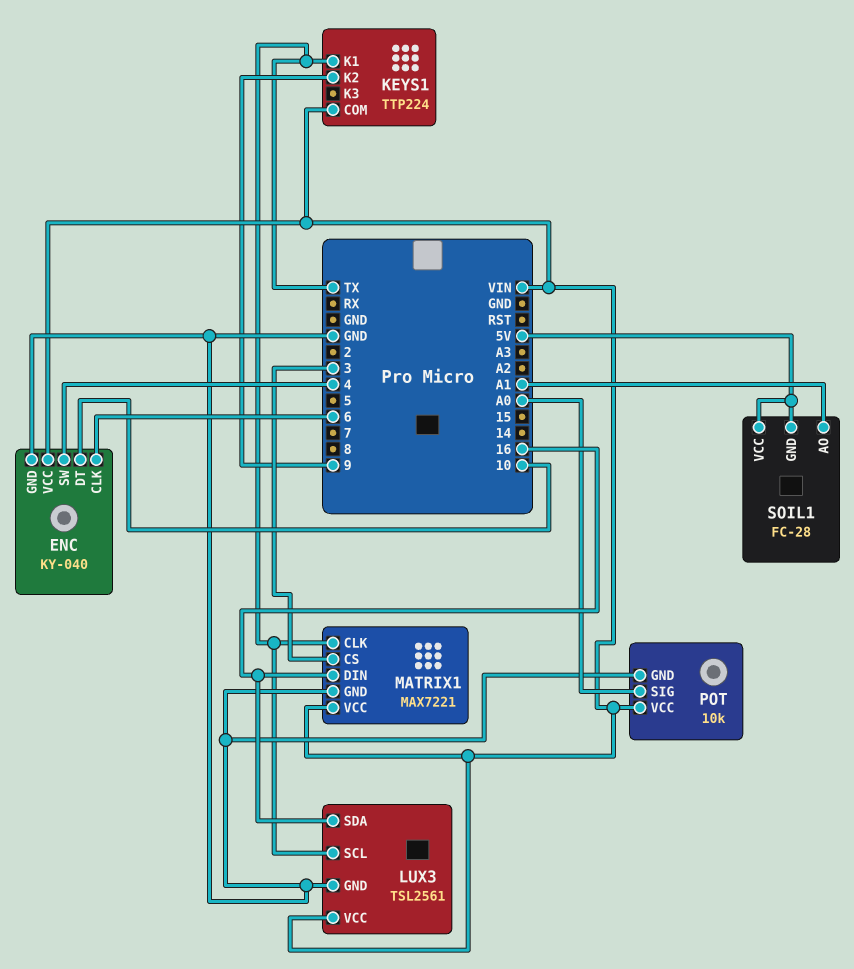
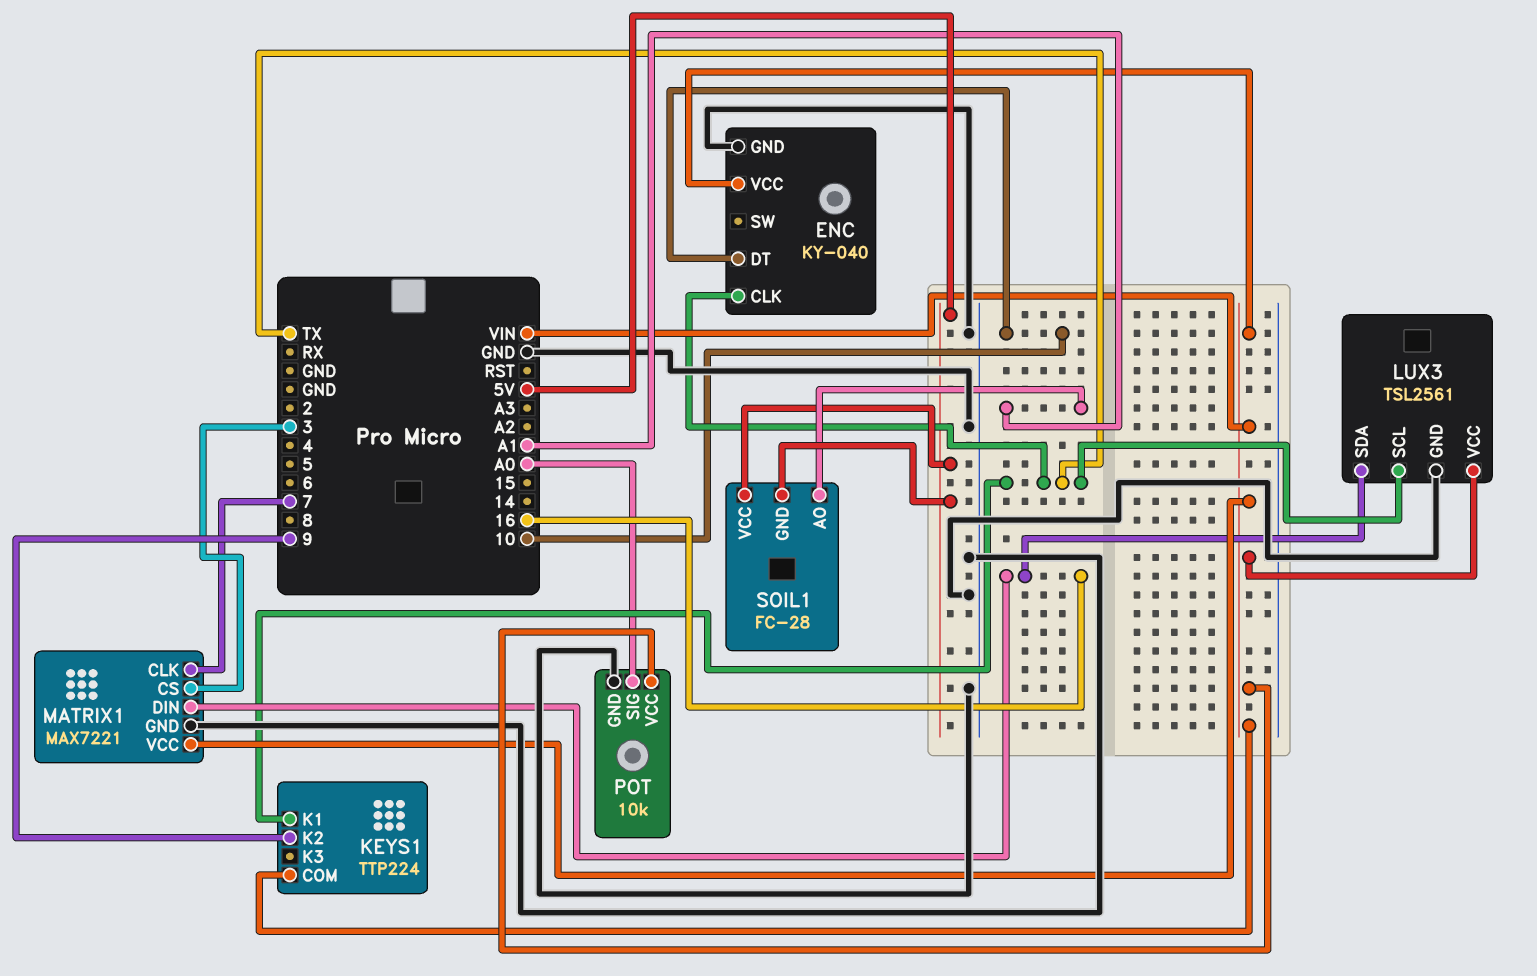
ENC pin CLK: 6 -> TX
ENC pin SW: 4 -> none
MATRIX1 pin CLK: TX -> 7

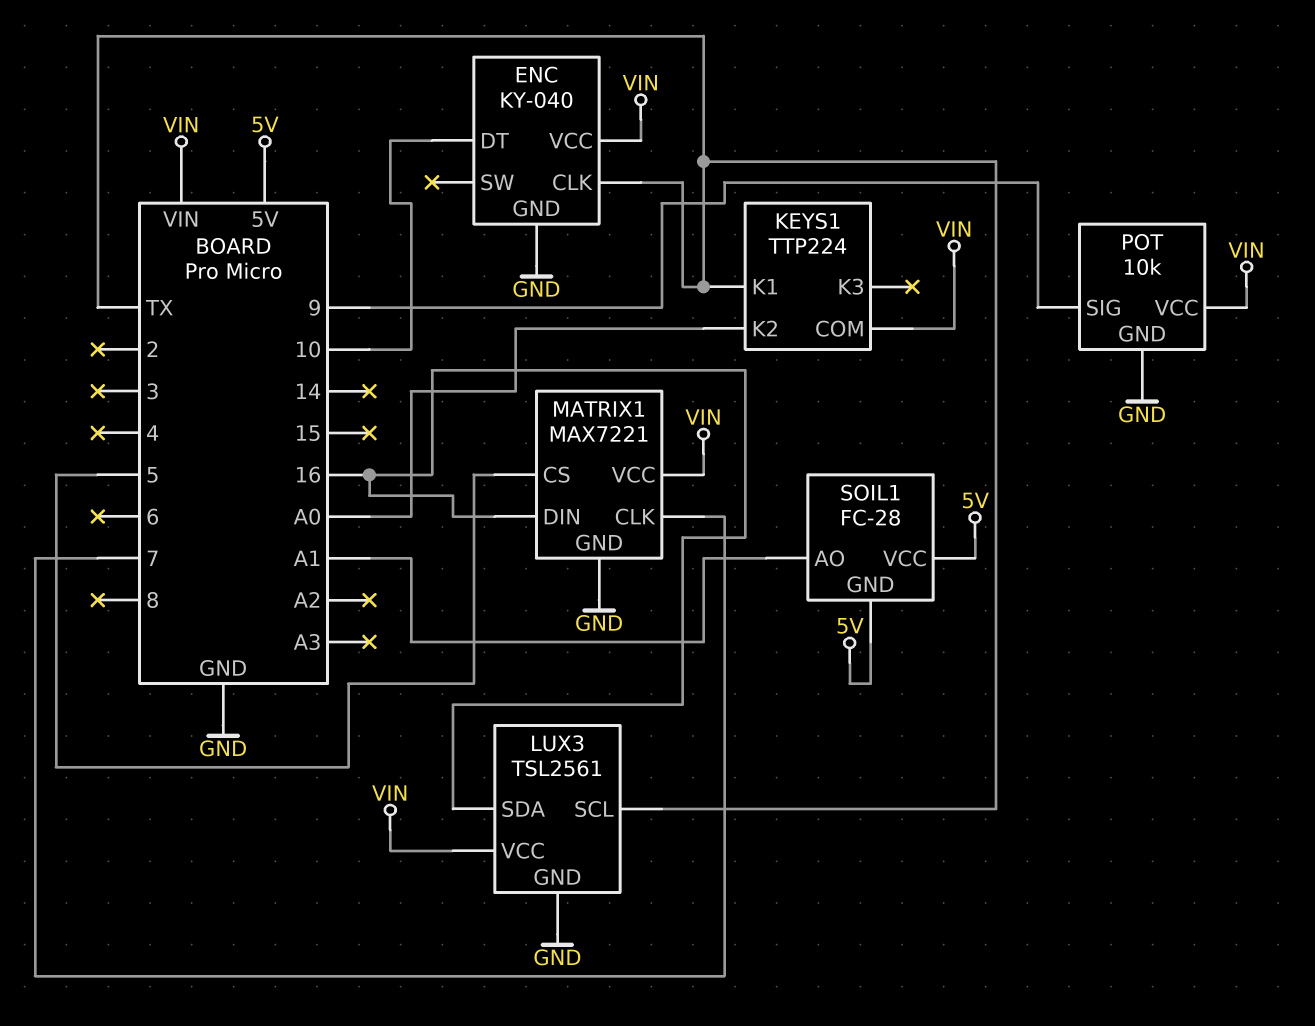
KEYS1 pin K2: 9 -> A0
MATRIX1 pin CS: 3 -> 5
POT pin SIG: A0 -> 9

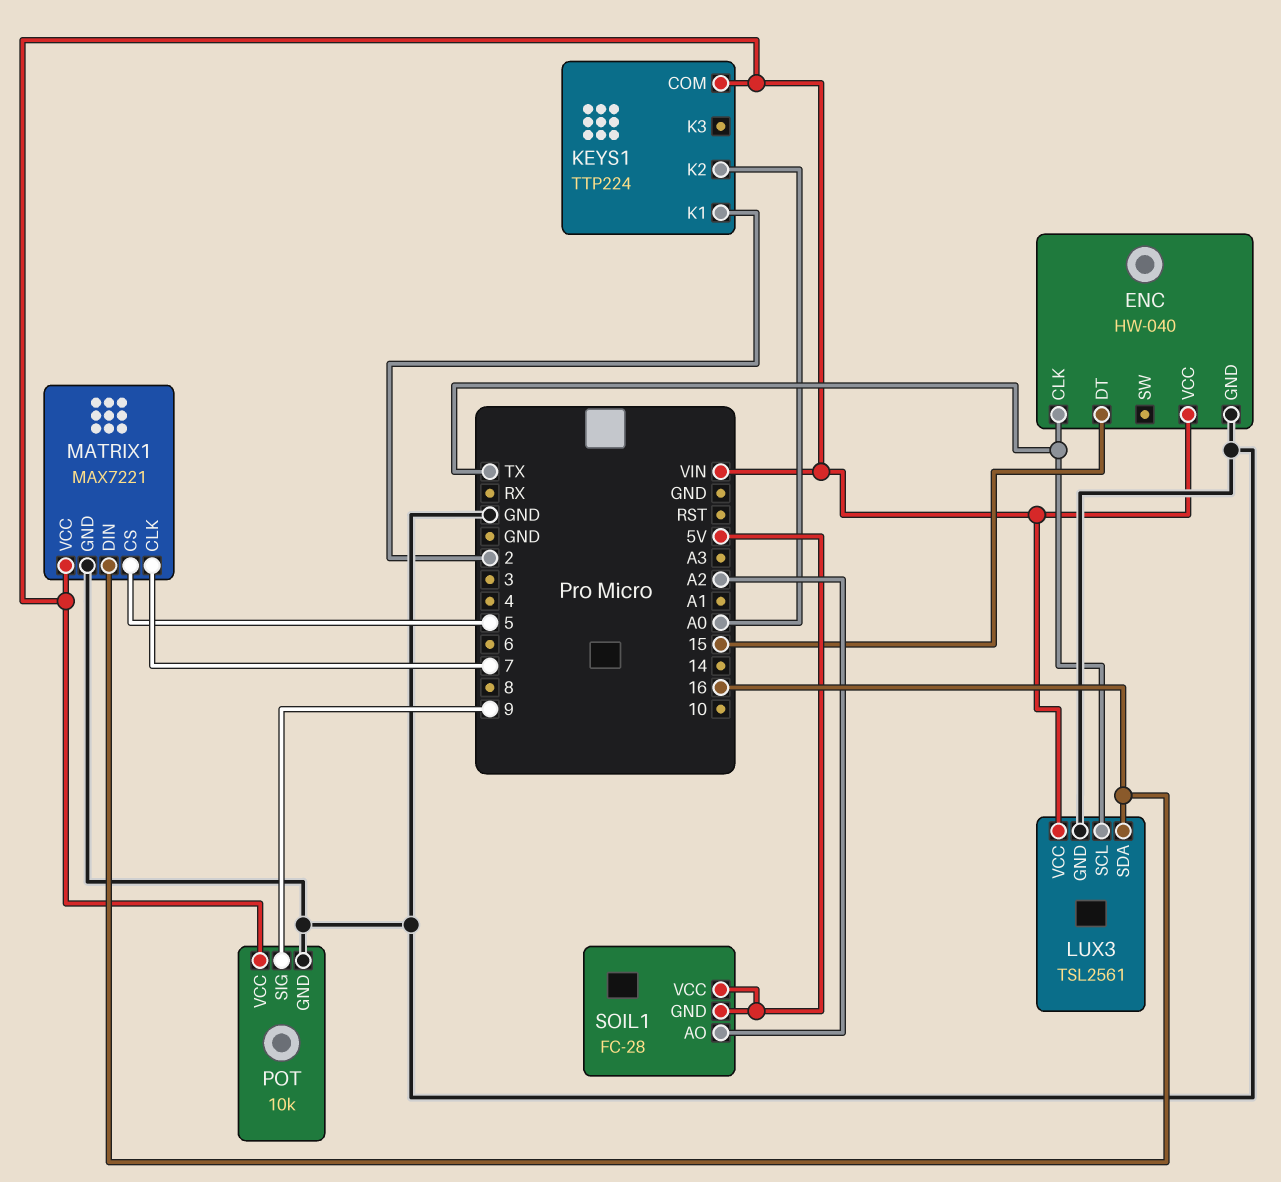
ENC: KY-040 -> HW-040
ENC pin DT: 10 -> 15
KEYS1 pin K1: TX -> 2
SOIL1 pin AO: A1 -> A2

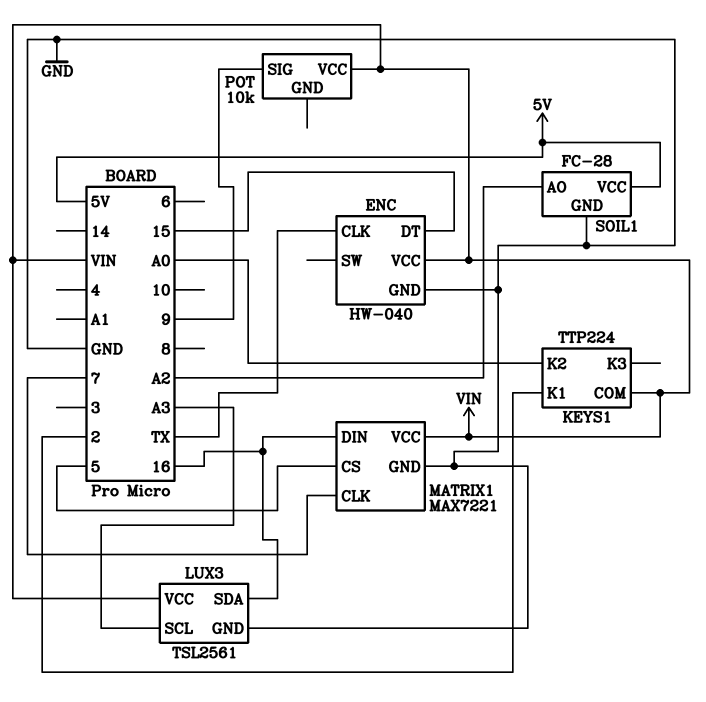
LUX3 pin SCL: TX -> A3
POT pin GND: GND -> none
SOIL1 pin GND: 5V -> GND

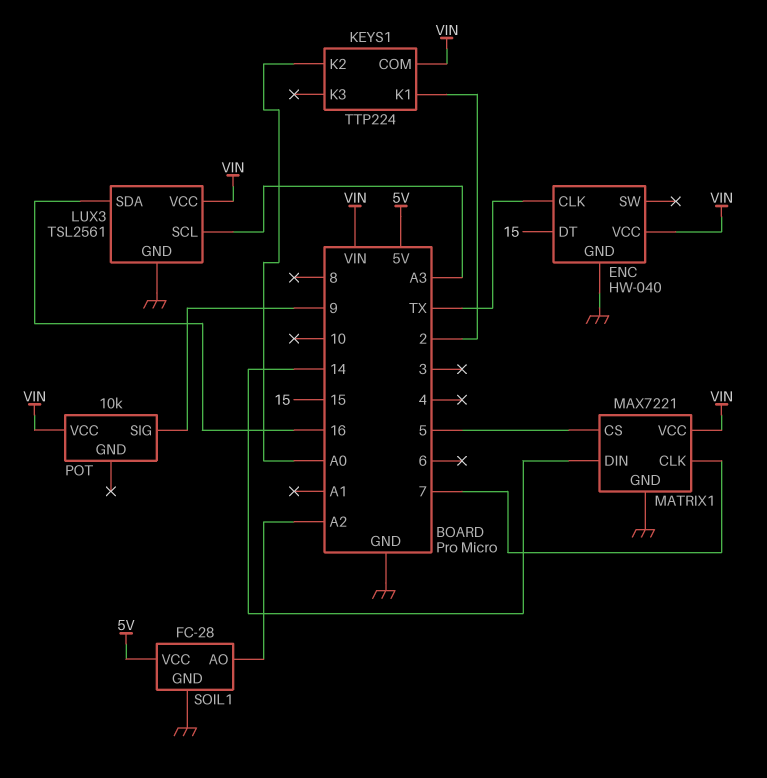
MATRIX1 pin DIN: 16 -> 14

